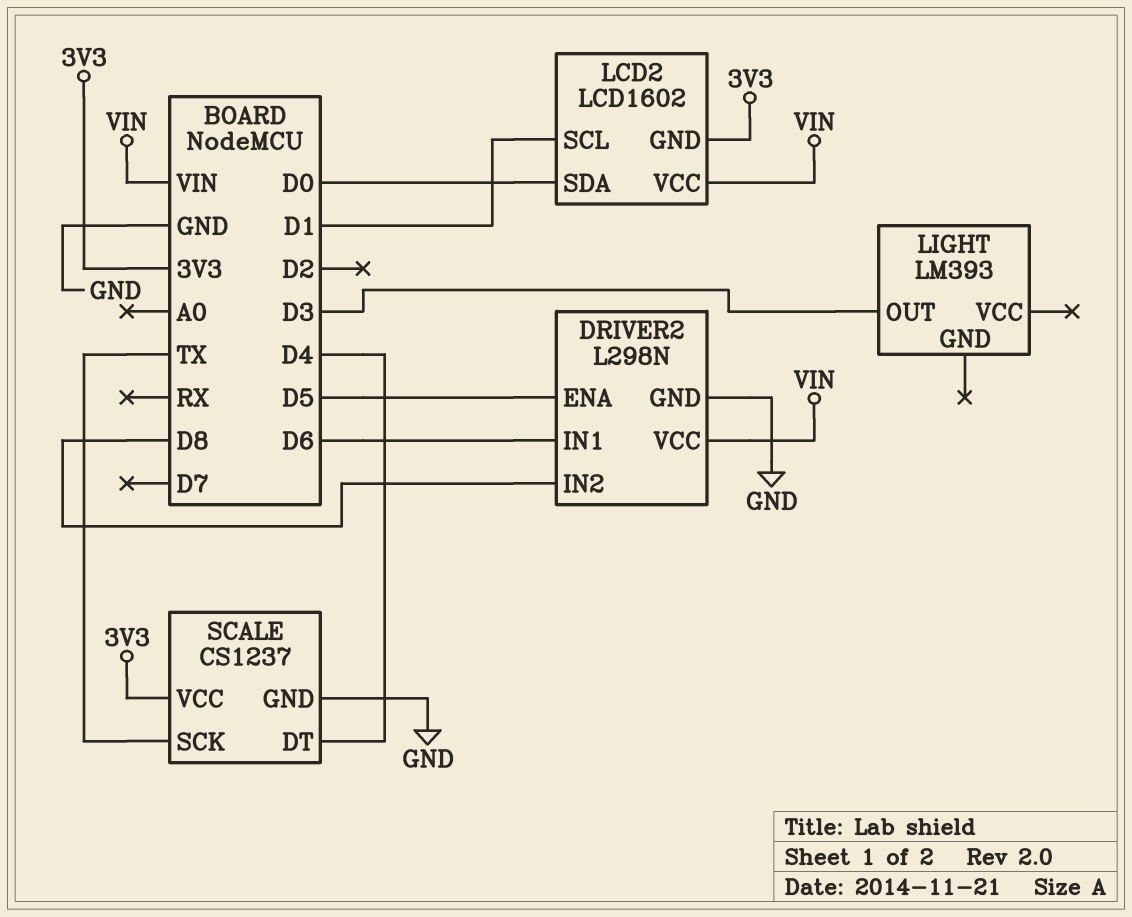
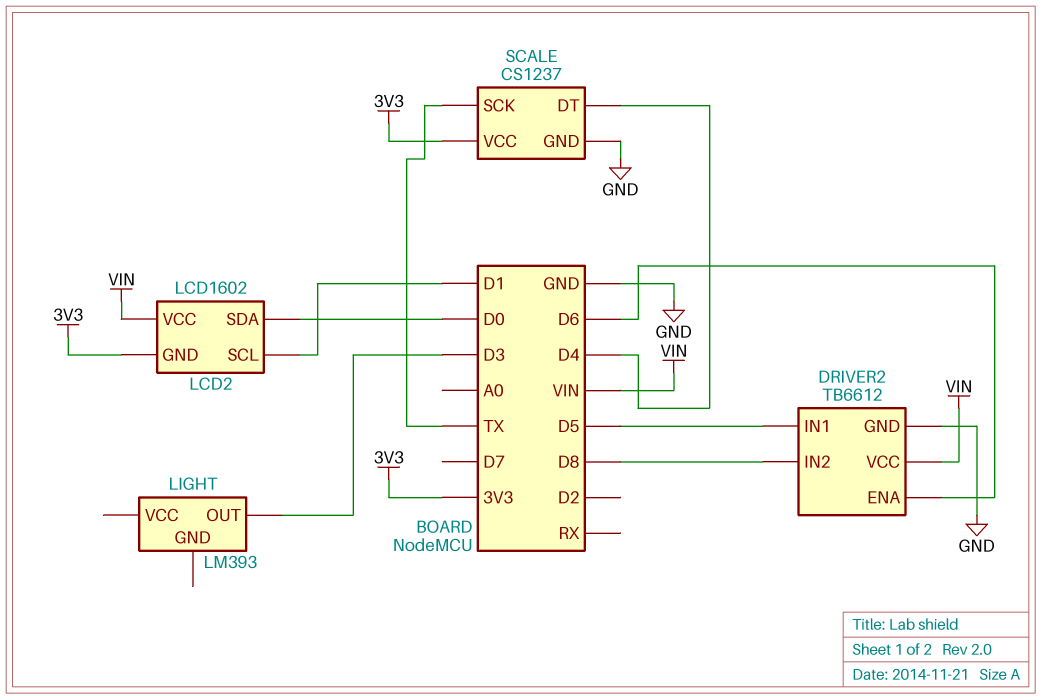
DRIVER2: L298N -> TB6612
DRIVER2 pin ENA: D5 -> D6
DRIVER2 pin IN1: D6 -> D5

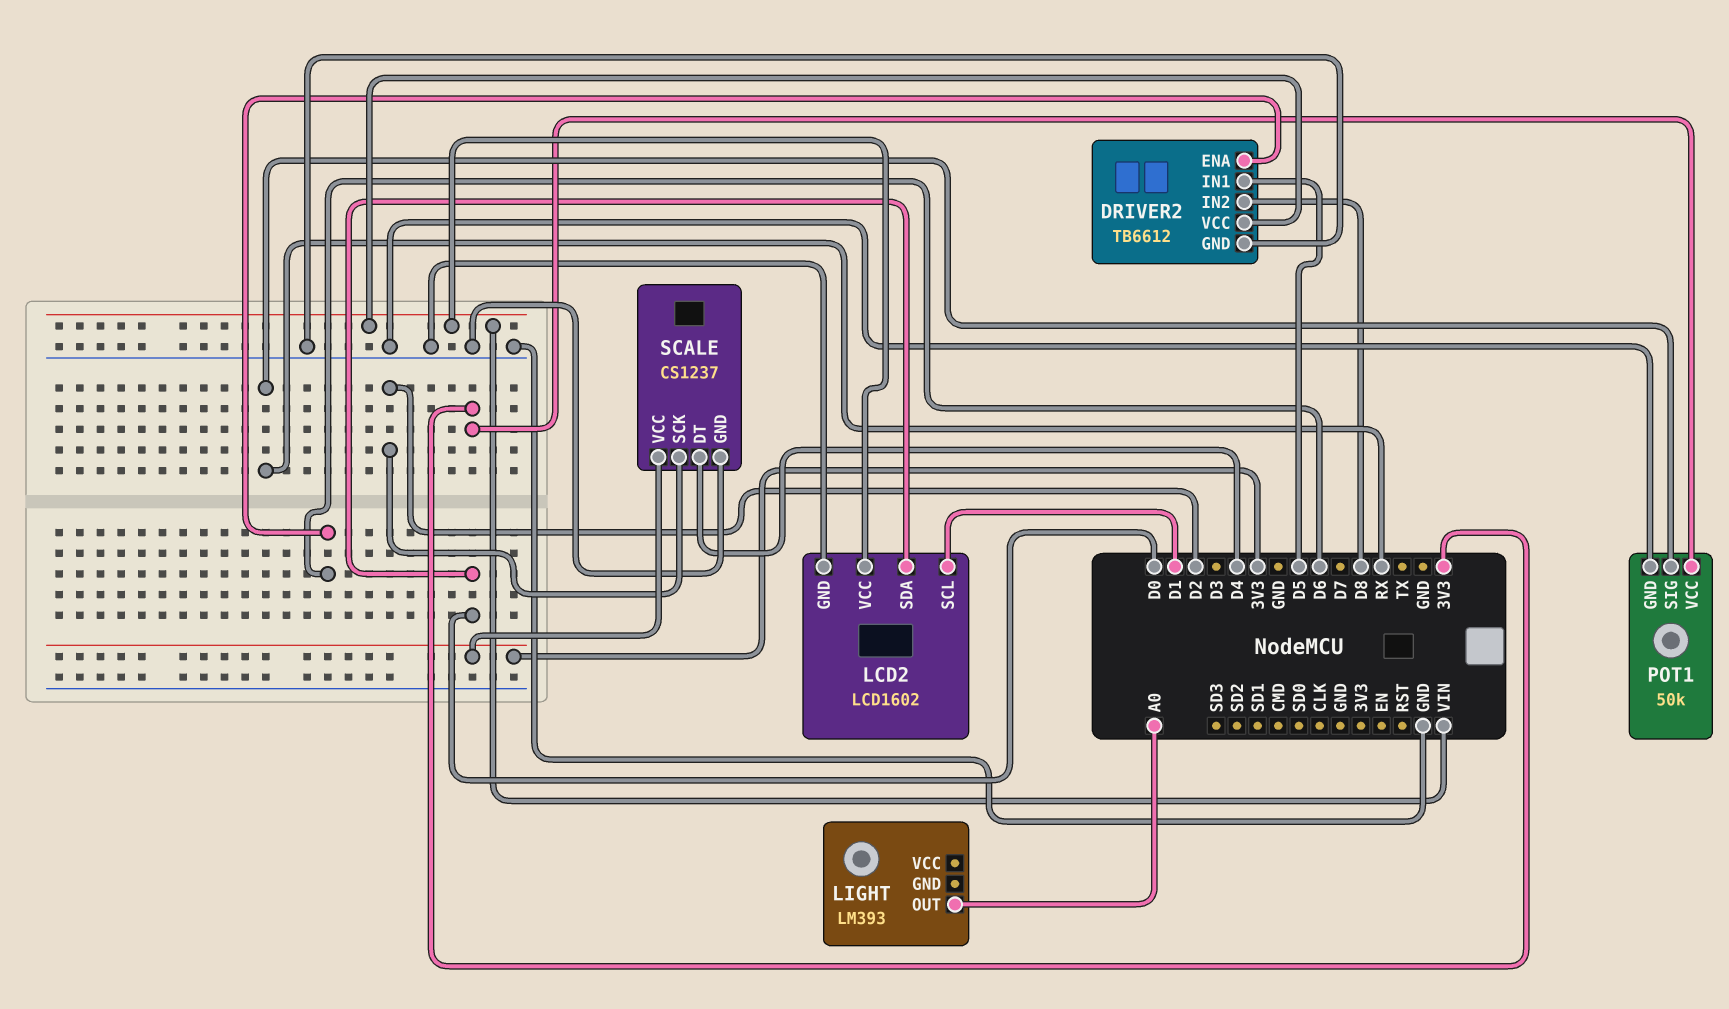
LCD2 pin GND: 3V3 -> GND
LIGHT pin OUT: D3 -> A0
POT1: none -> 50k
POT1 pin GND: none -> GND
POT1 pin SIG: none -> RX
POT1 pin VCC: none -> 3V3
SCALE pin SCK: TX -> D2

